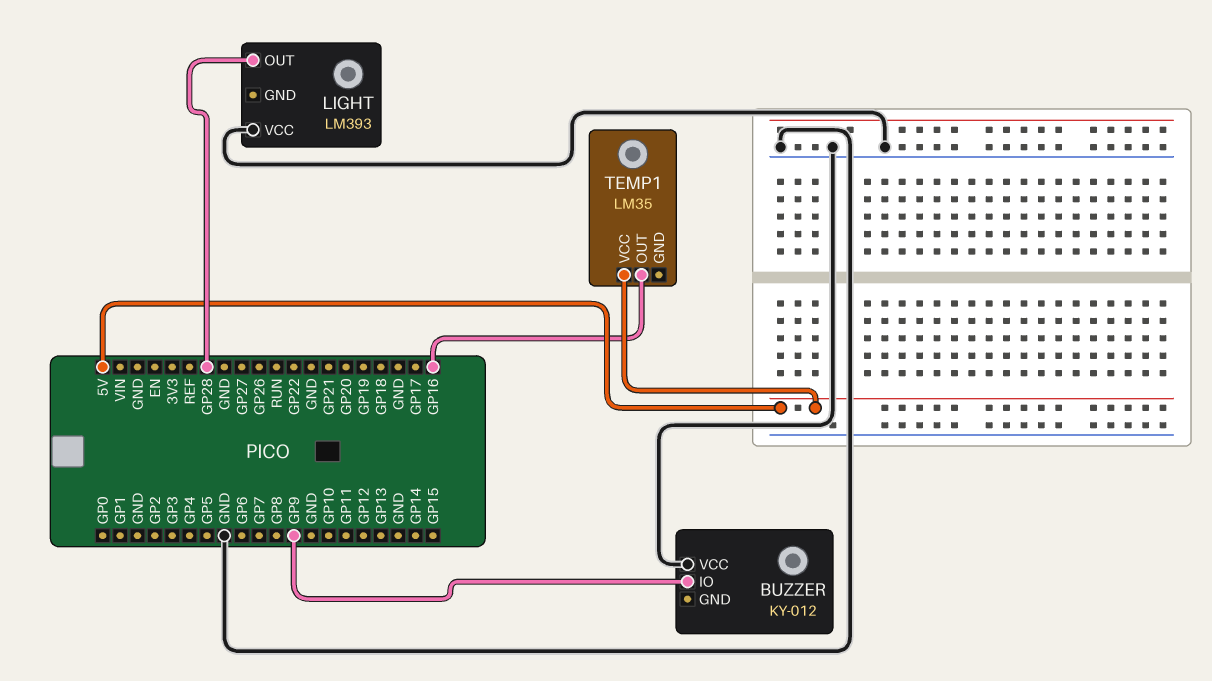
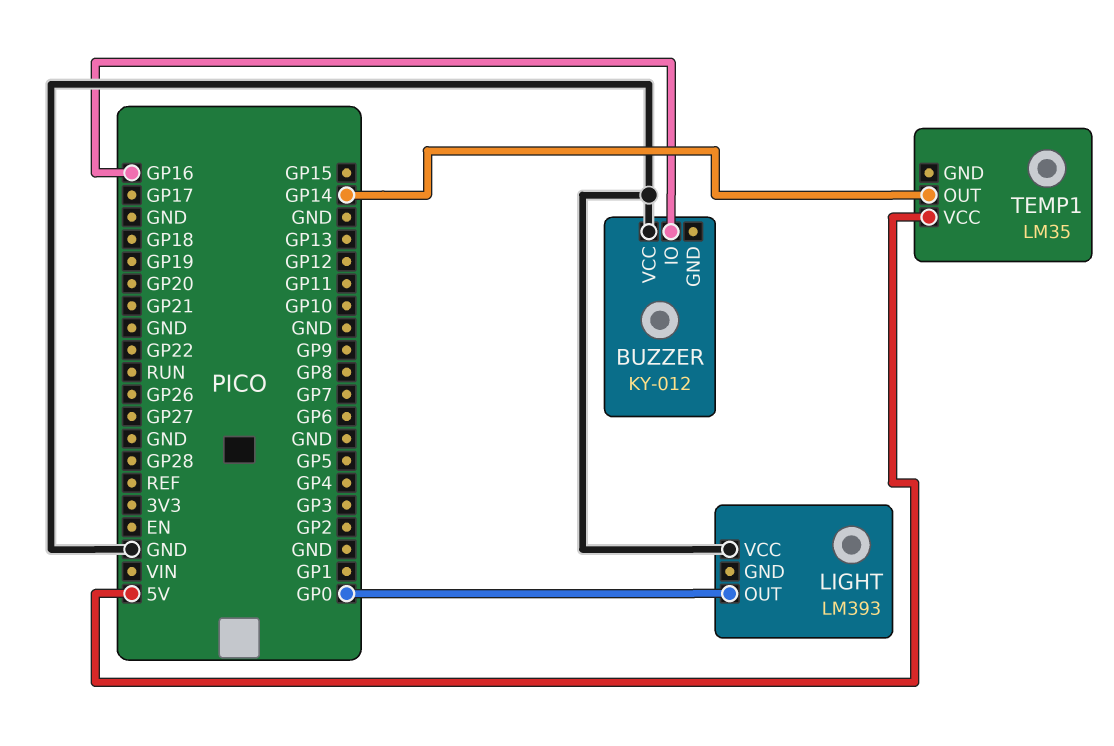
BUZZER pin IO: GP9 -> GP16
LIGHT pin OUT: GP28 -> GP0
TEMP1 pin OUT: GP16 -> GP14

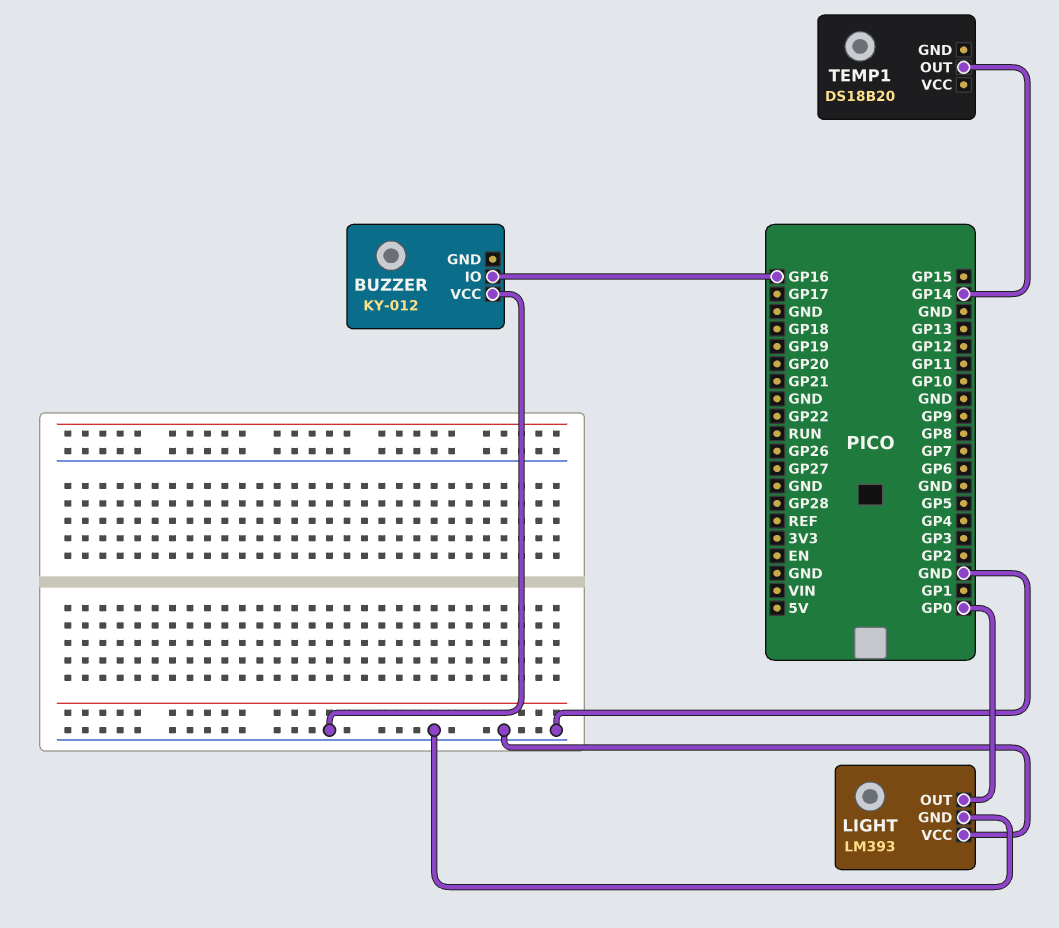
LIGHT pin GND: none -> GND
TEMP1: LM35 -> DS18B20
TEMP1 pin VCC: 5V -> none

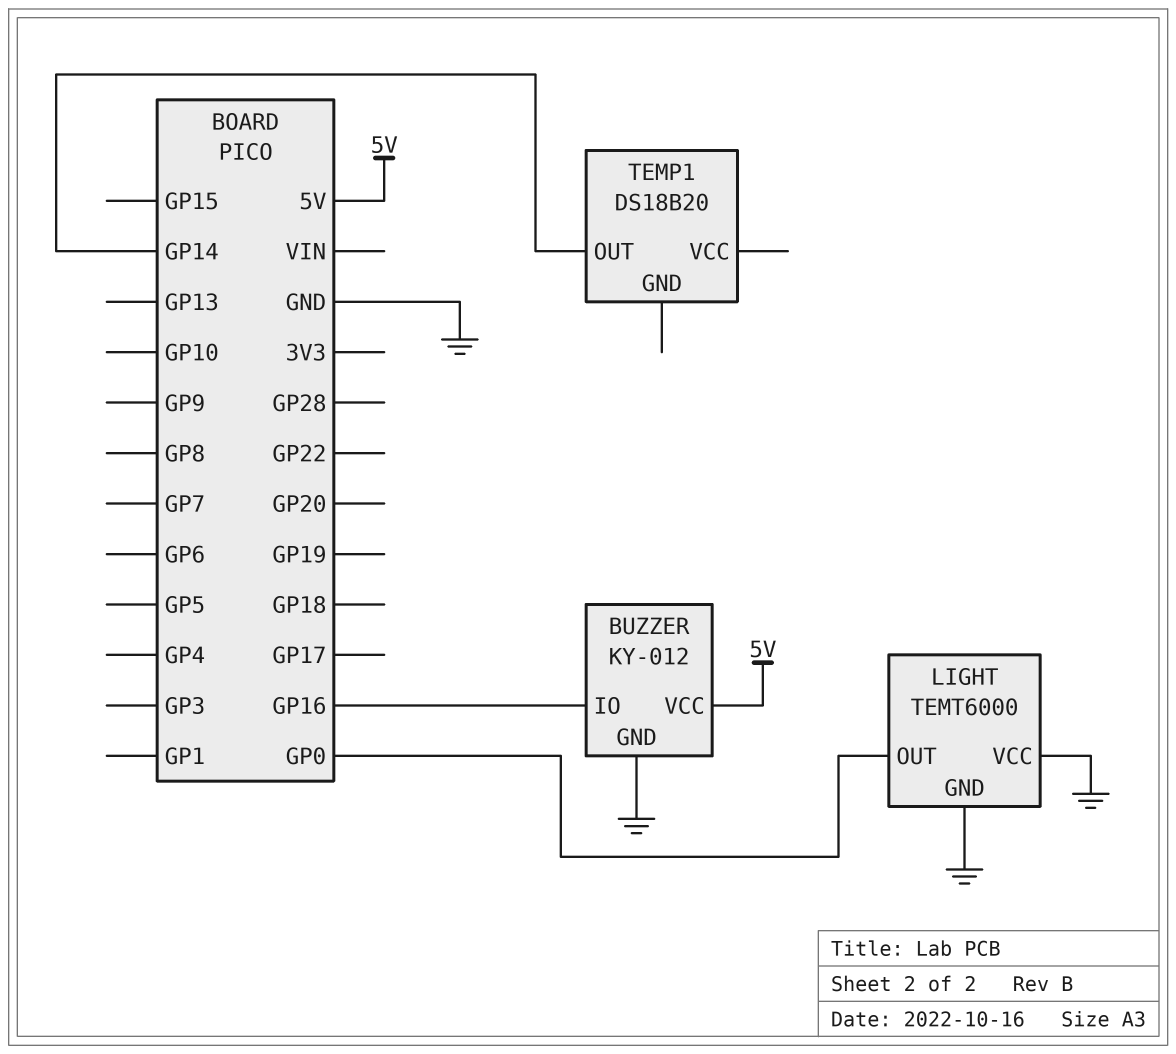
BUZZER pin GND: none -> GND
BUZZER pin VCC: GND -> 5V
LIGHT: LM393 -> TEMT6000

